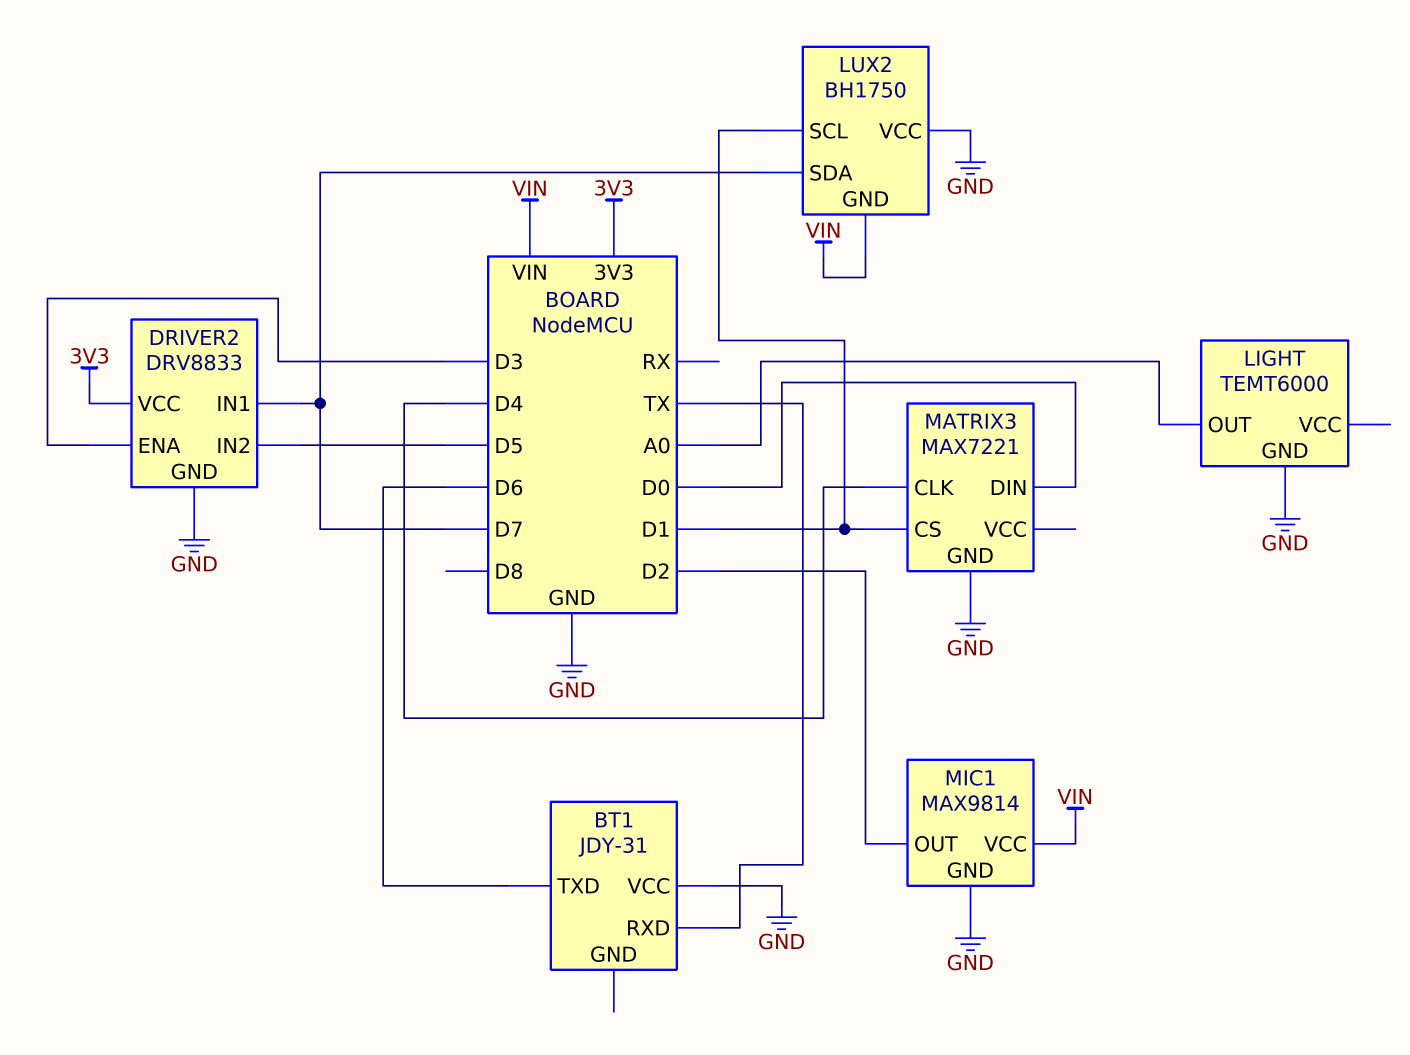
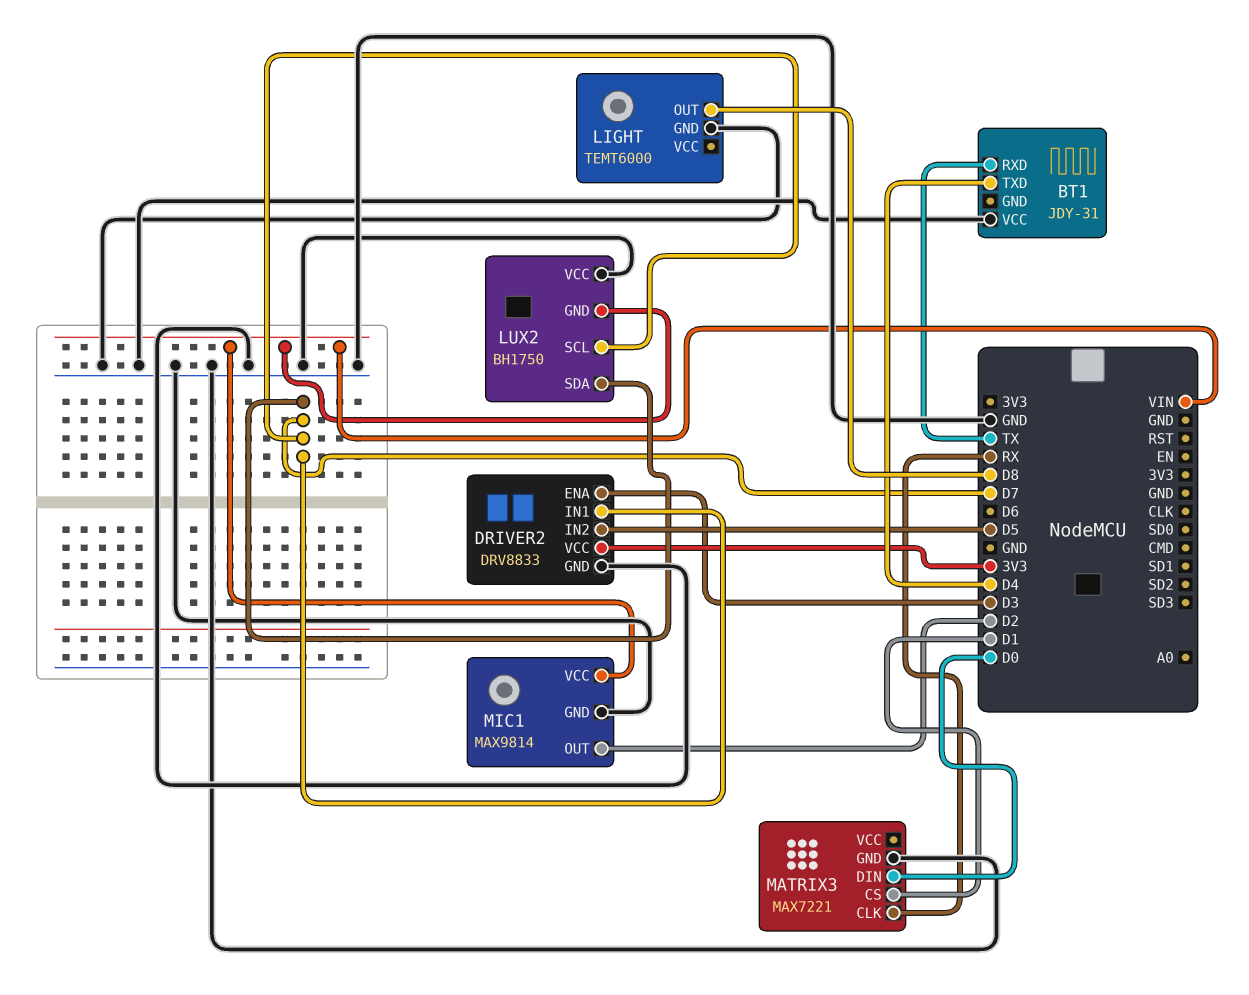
BT1 pin TXD: D6 -> D4
LIGHT pin OUT: A0 -> D8
LUX2 pin SCL: D1 -> D7
MATRIX3 pin CLK: D4 -> RX

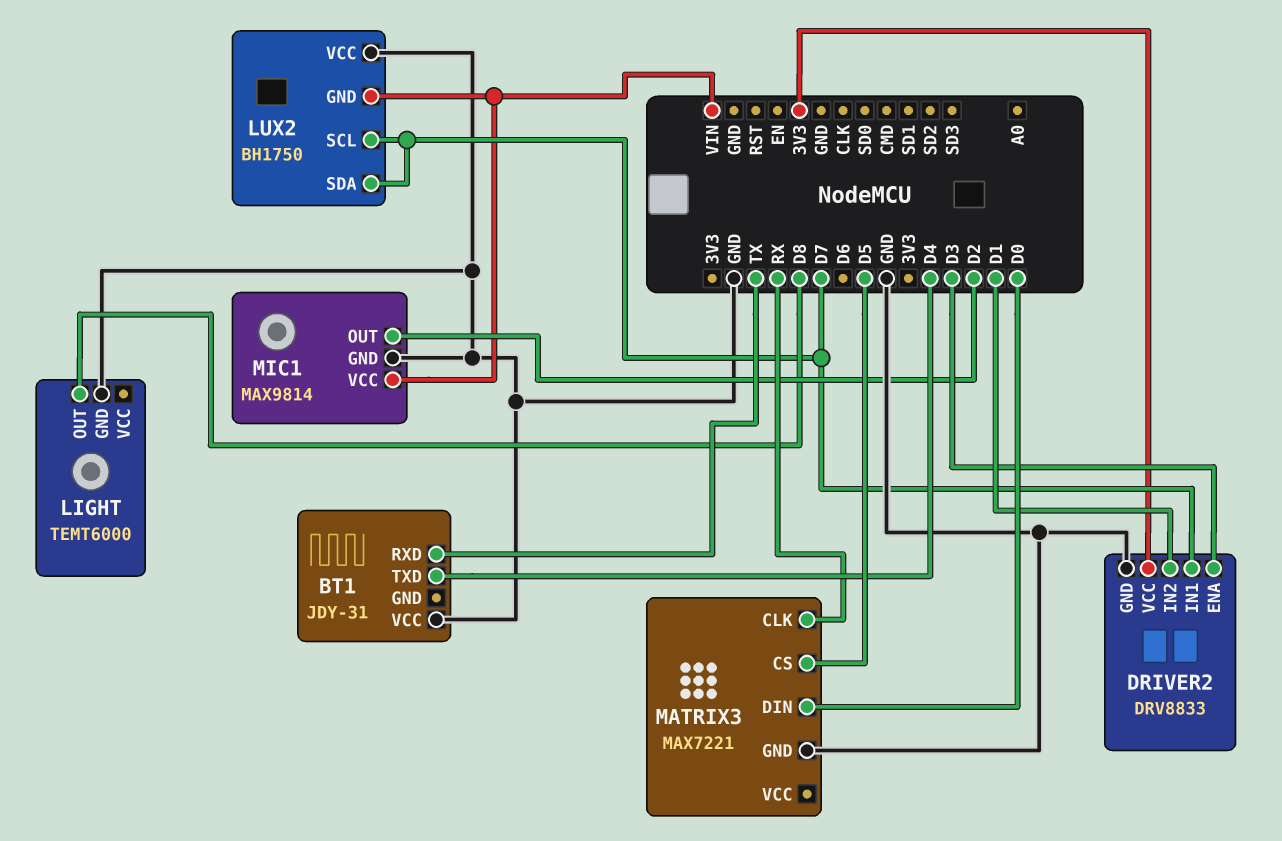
DRIVER2 pin IN2: D5 -> D1
MATRIX3 pin CS: D1 -> D5

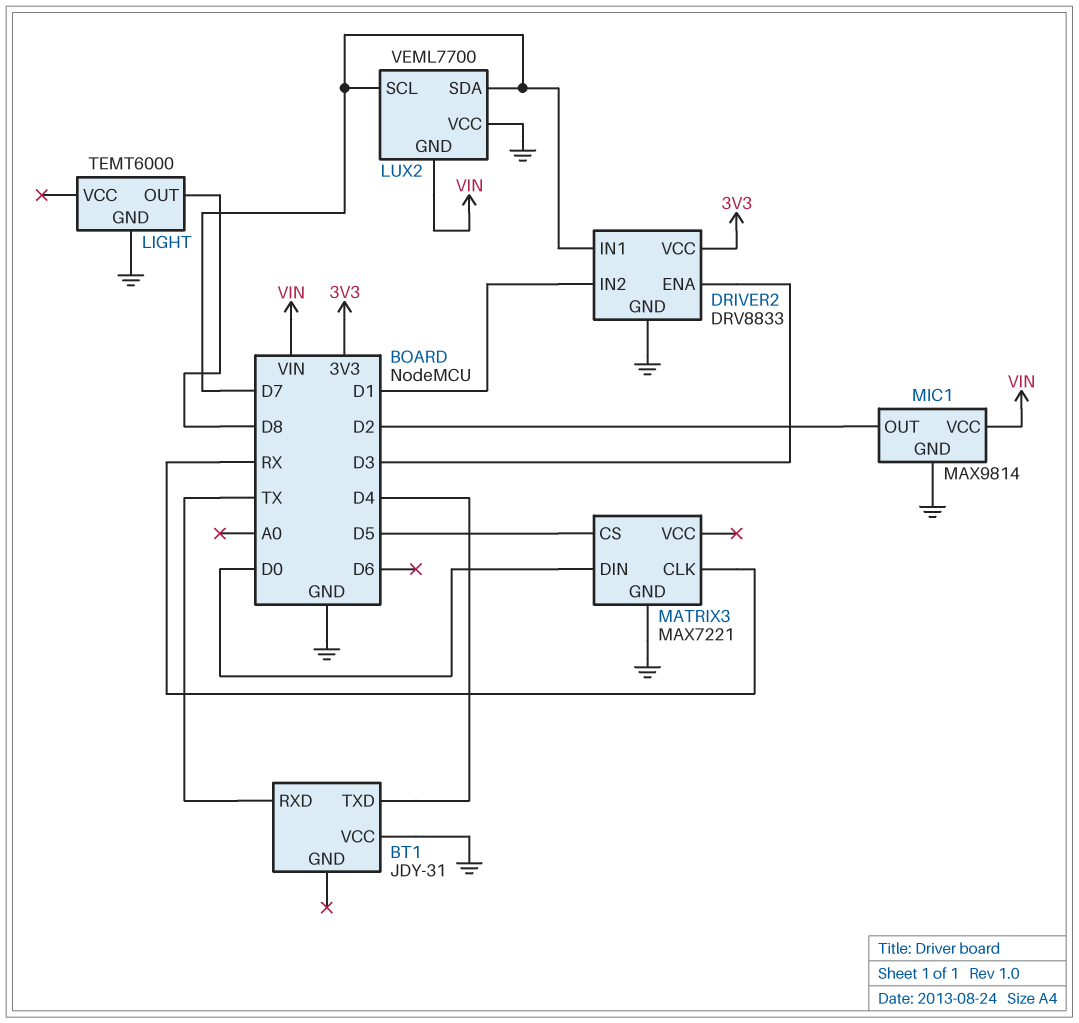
LUX2: BH1750 -> VEML7700

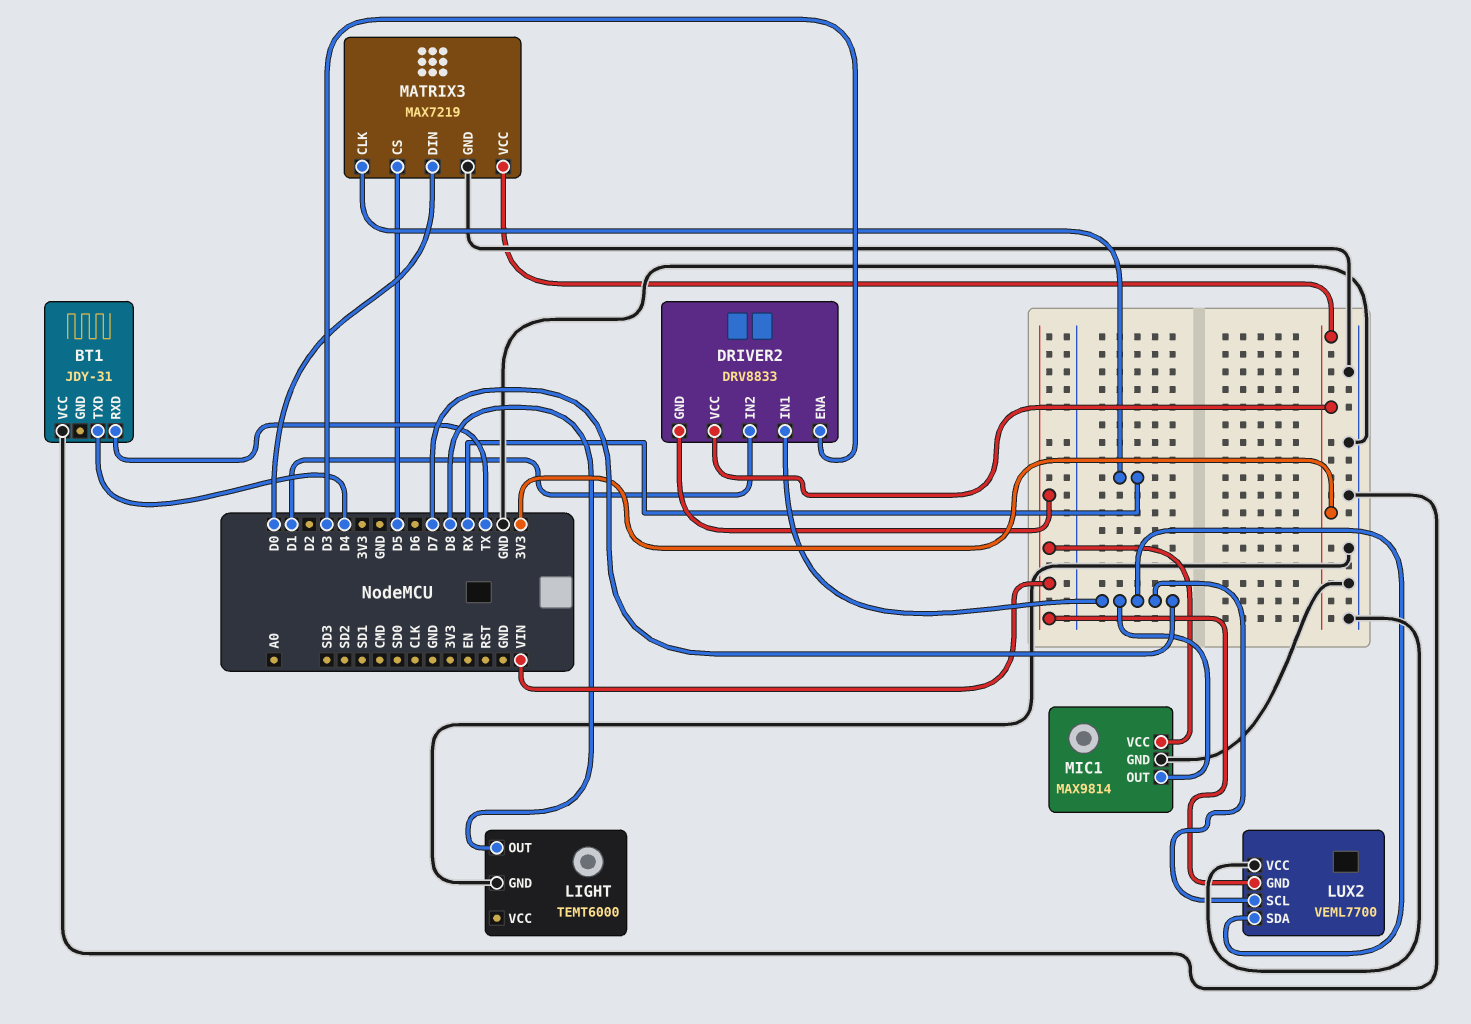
DRIVER2 pin GND: GND -> VIN
MATRIX3: MAX7221 -> MAX7219
MATRIX3 pin VCC: none -> 3V3
MIC1 pin OUT: D2 -> D7

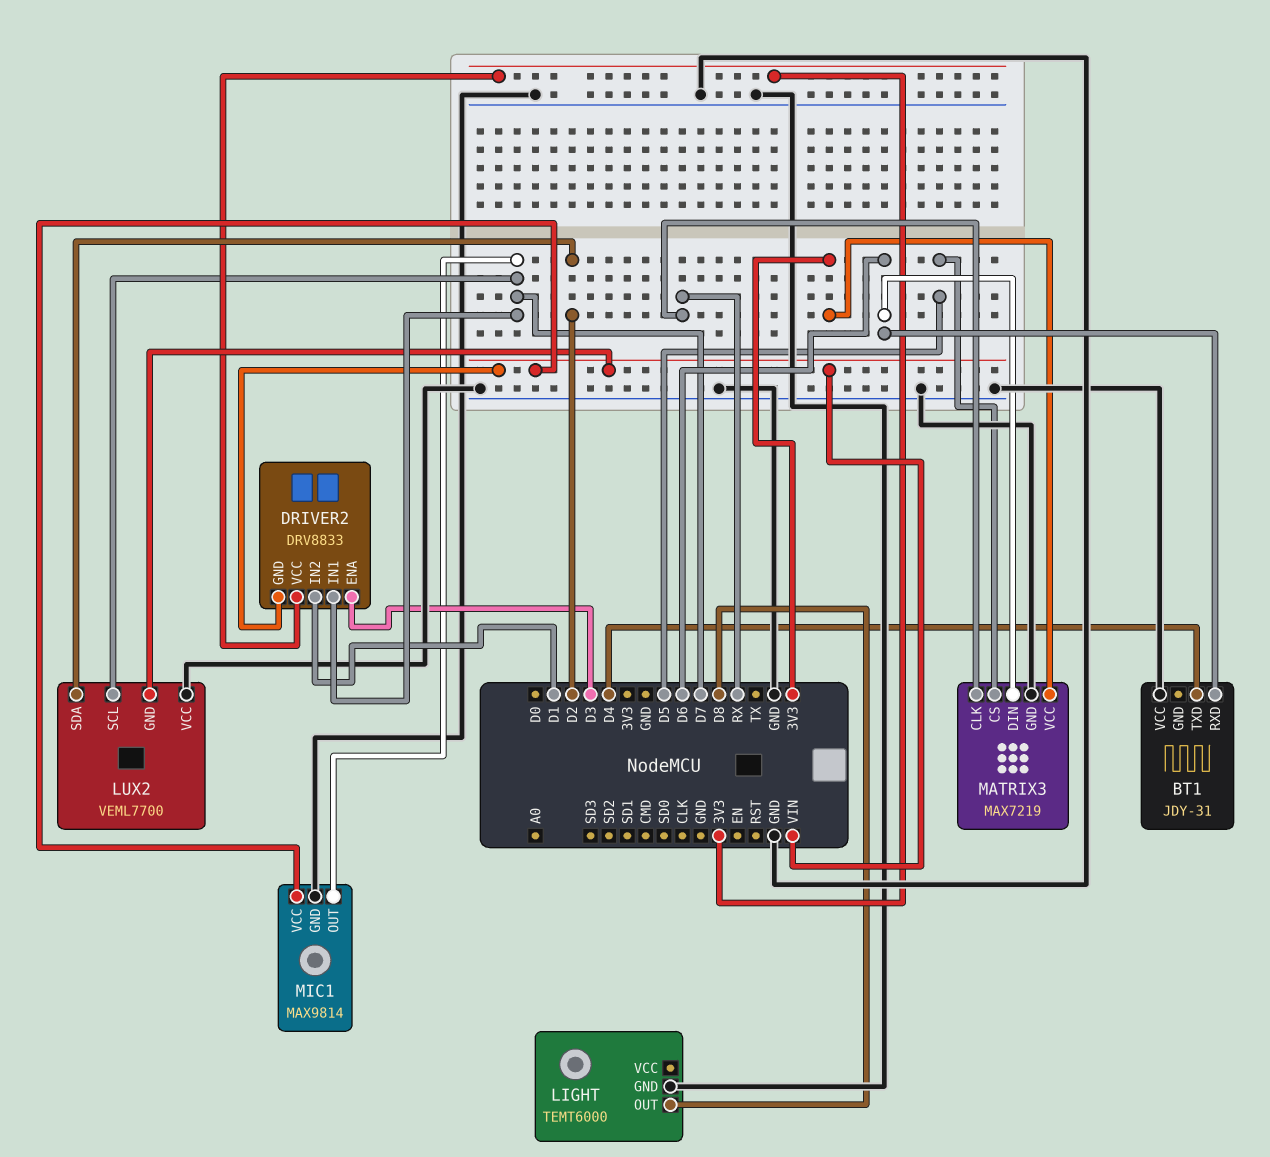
BT1 pin RXD: TX -> D6
LUX2 pin SDA: D7 -> D2
MATRIX3 pin DIN: D0 -> D6

